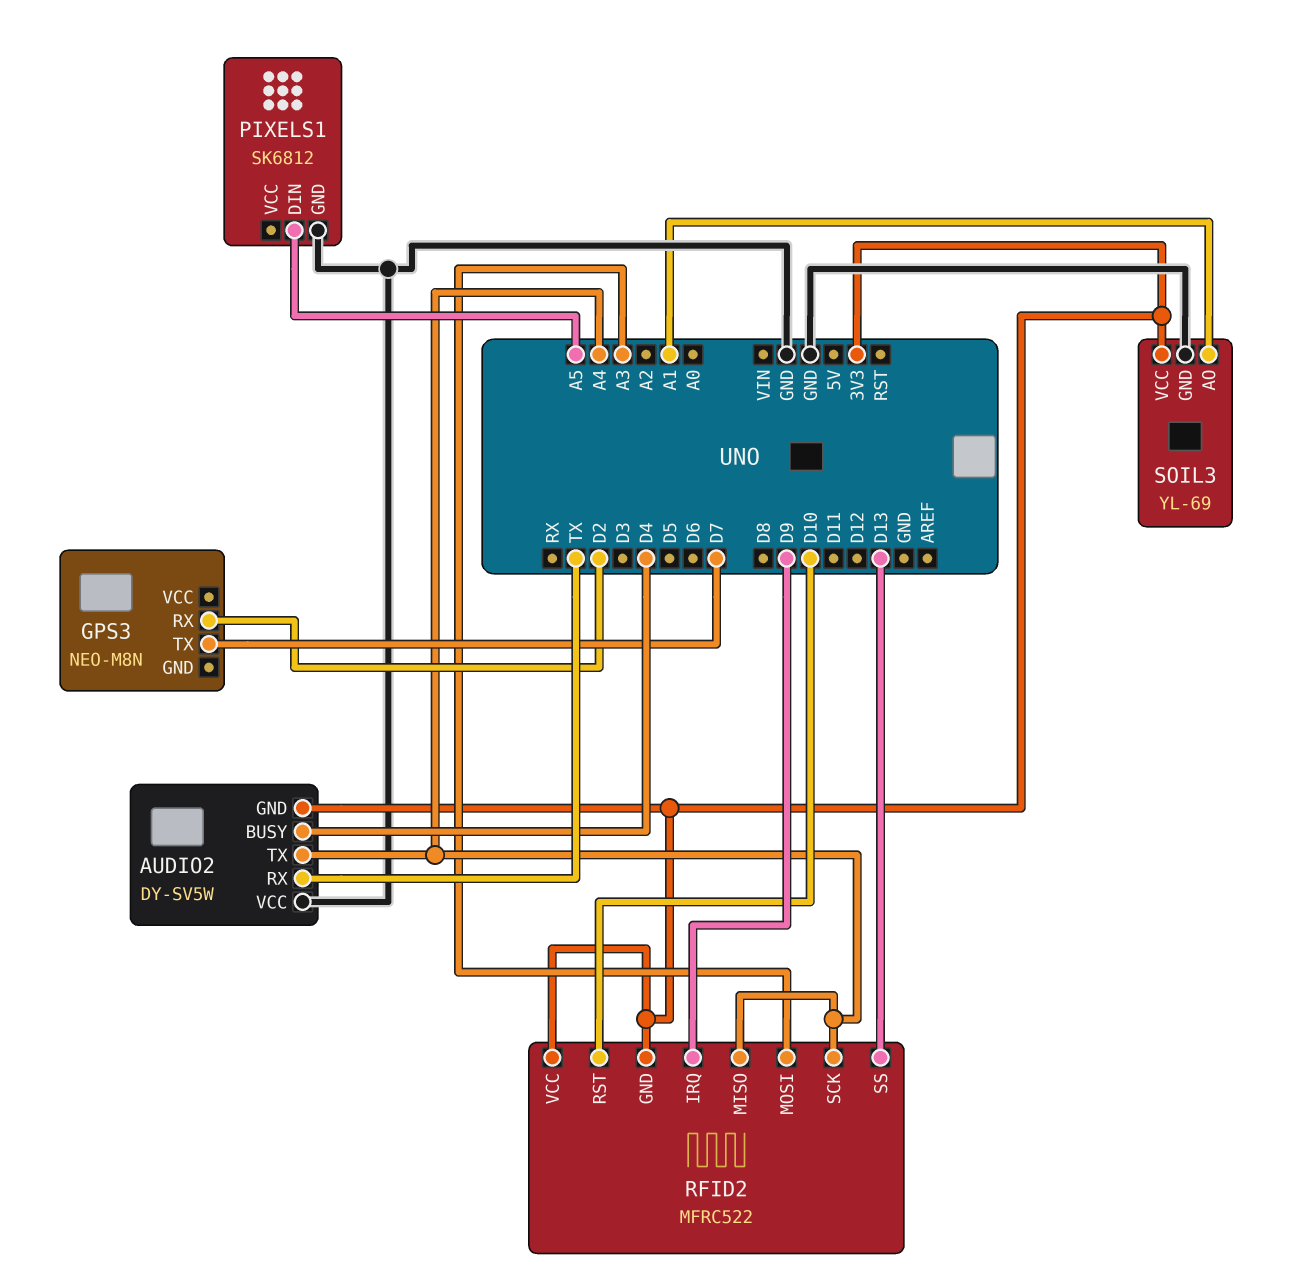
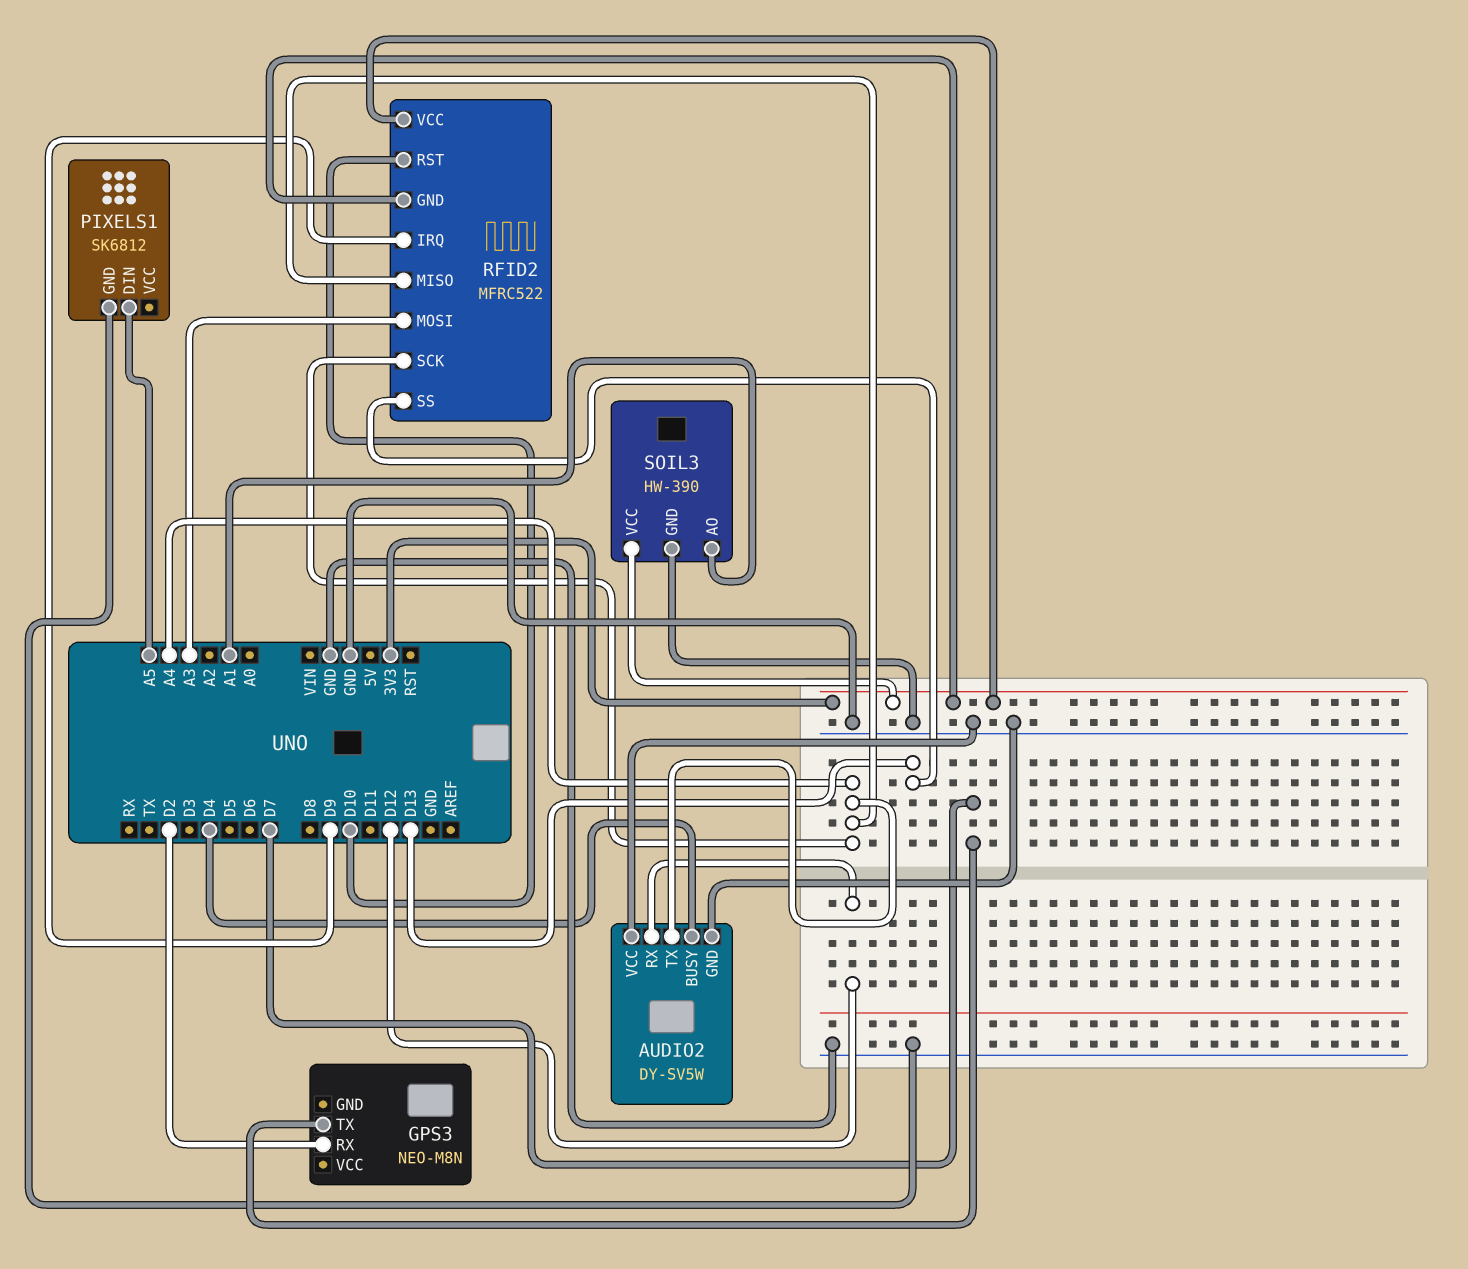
AUDIO2 pin GND: 3V3 -> GND
AUDIO2 pin RX: TX -> D12
SOIL3: YL-69 -> HW-390

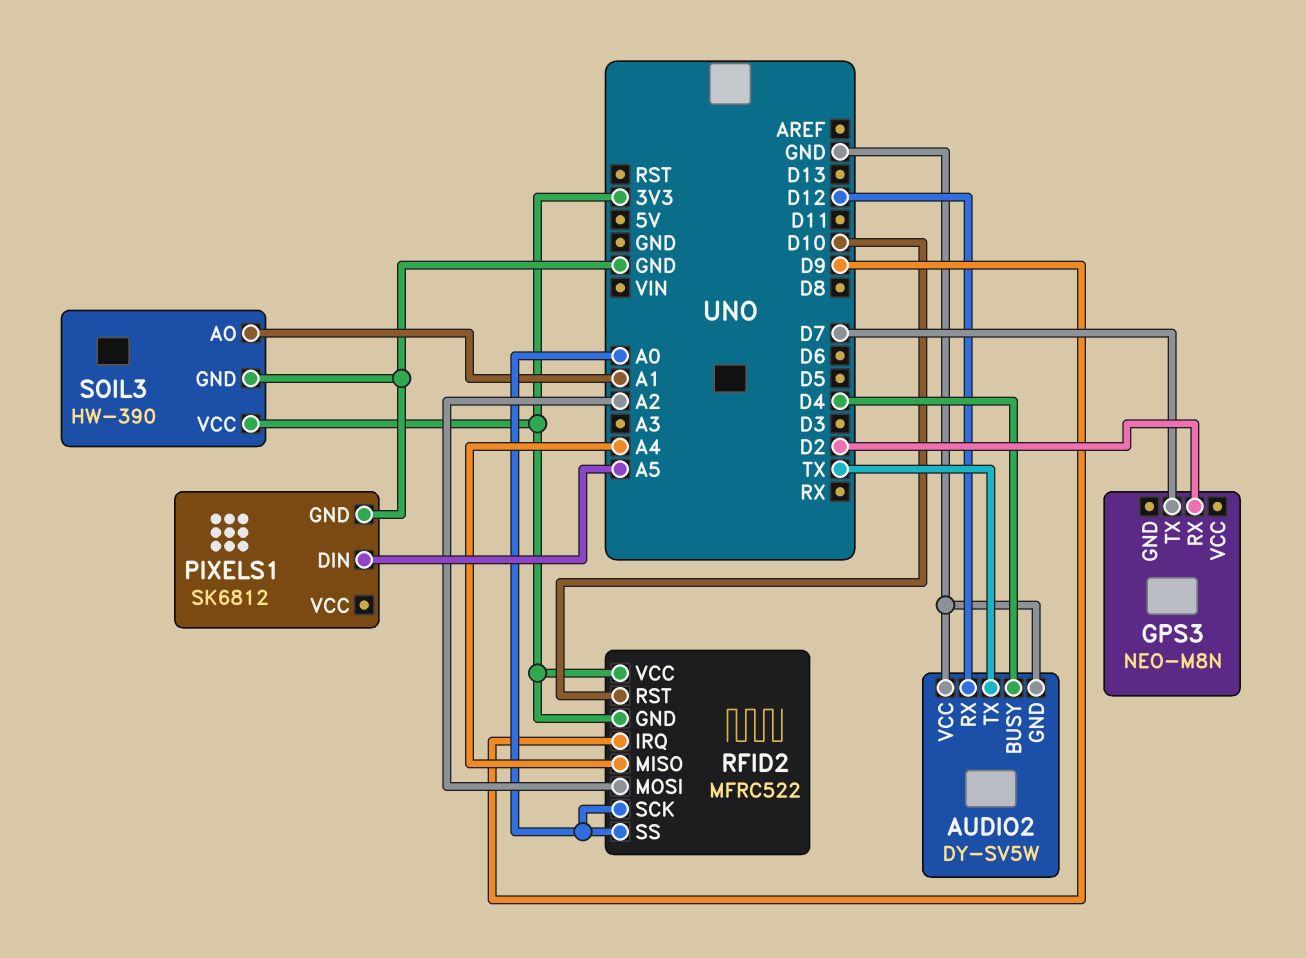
AUDIO2 pin TX: A4 -> TX
RFID2 pin MOSI: A3 -> A2
RFID2 pin SCK: A4 -> A0
RFID2 pin SS: D13 -> A0

